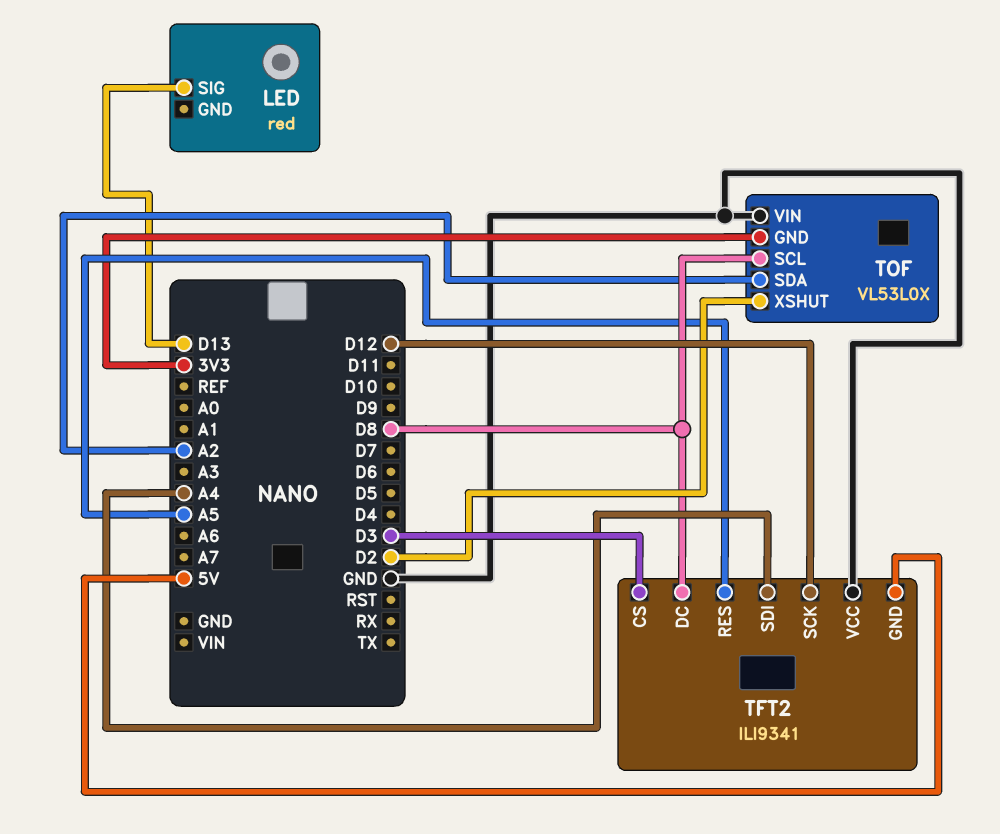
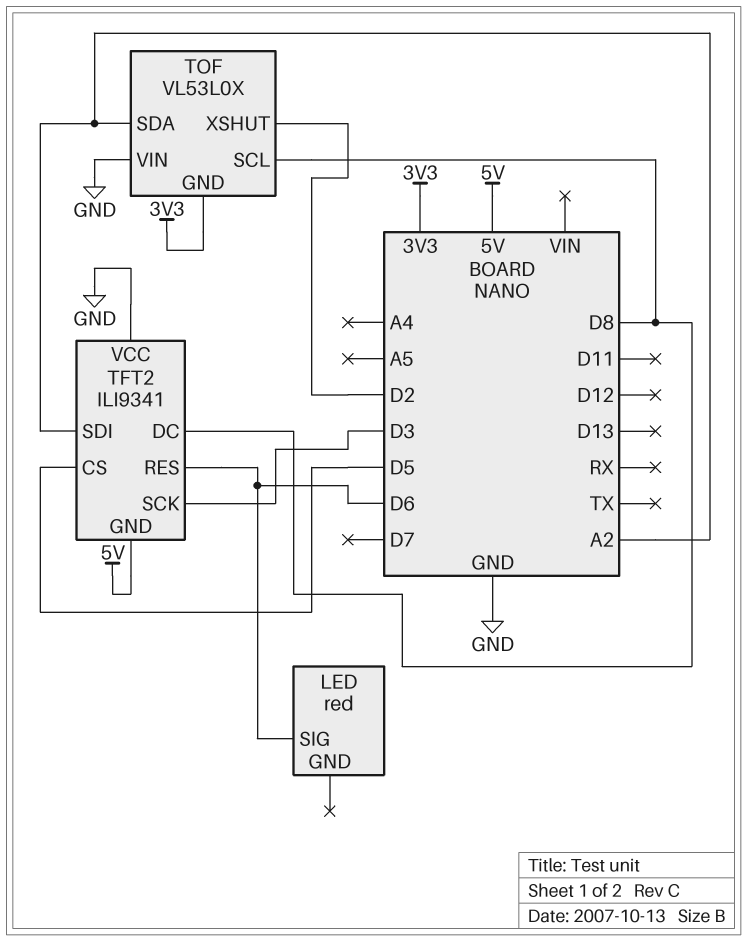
LED pin SIG: D13 -> D6
TFT2 pin CS: D3 -> D5
TFT2 pin RES: A5 -> D6
TFT2 pin SCK: D12 -> D3
TFT2 pin SDI: A4 -> A2

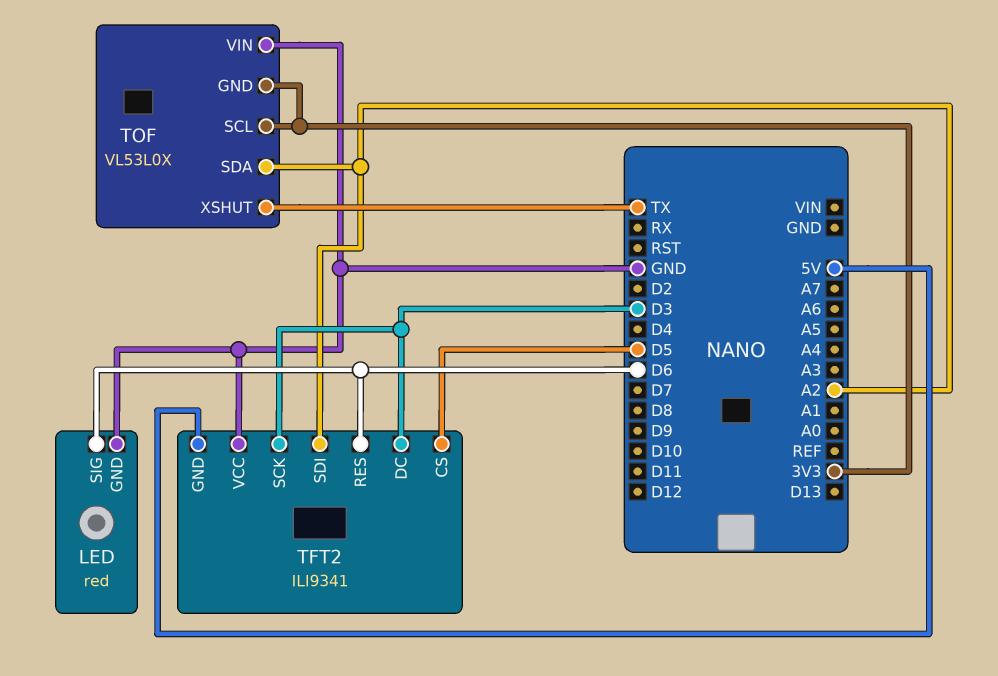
LED pin GND: none -> GND
TFT2 pin DC: D8 -> D3
TOF pin SCL: D8 -> 3V3
TOF pin XSHUT: D2 -> TX

